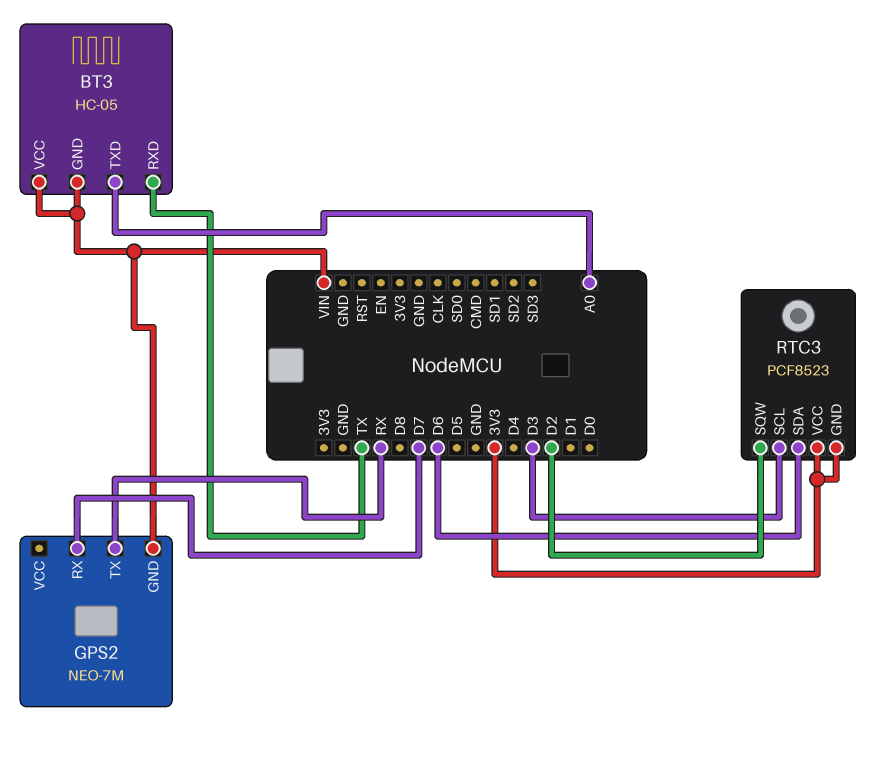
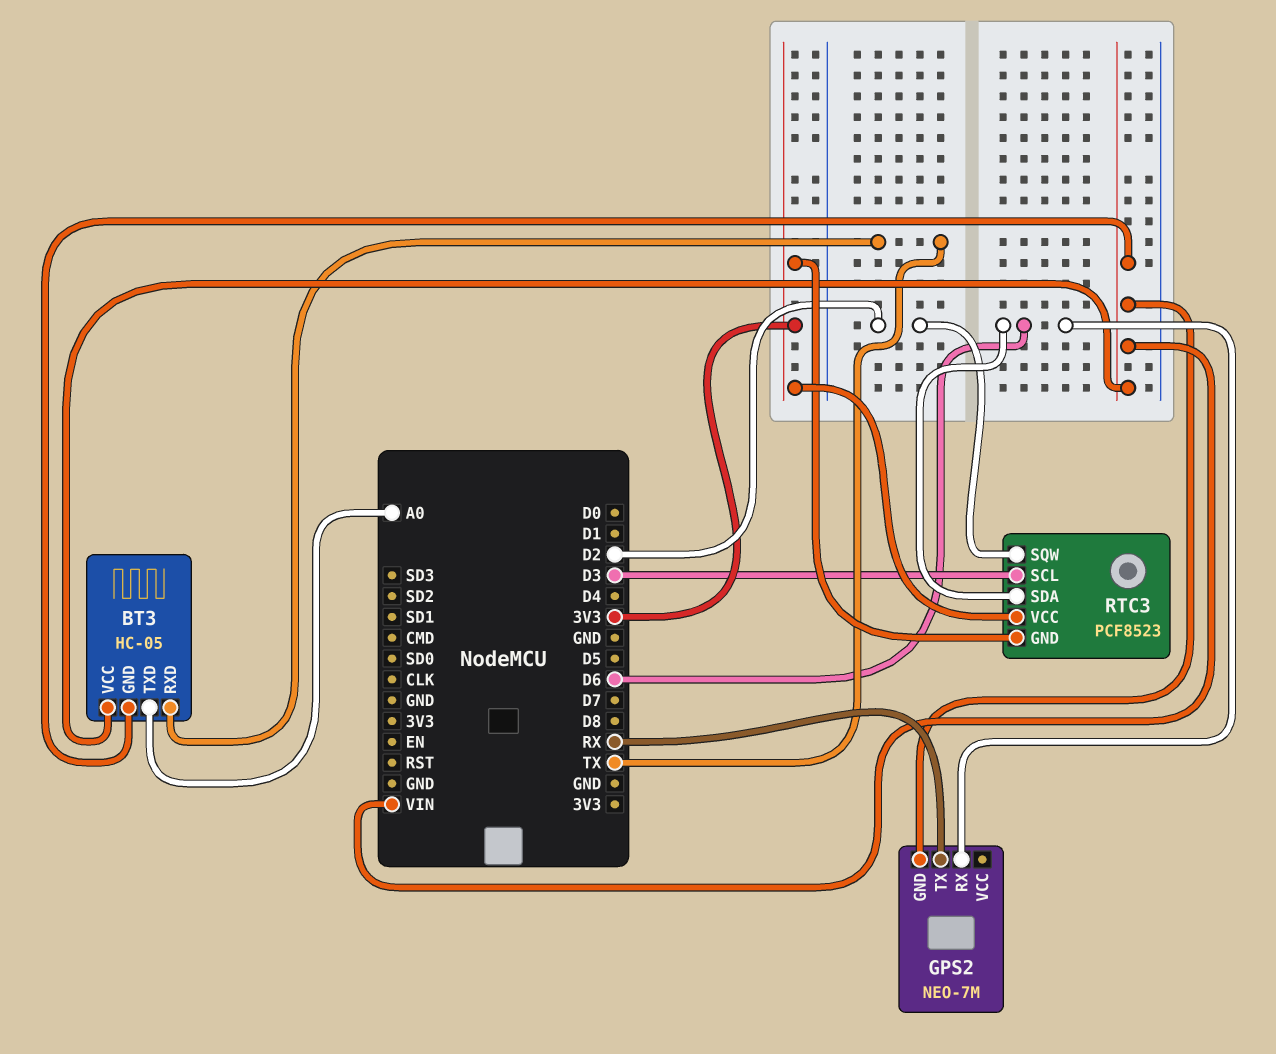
GPS2 pin RX: D7 -> D6

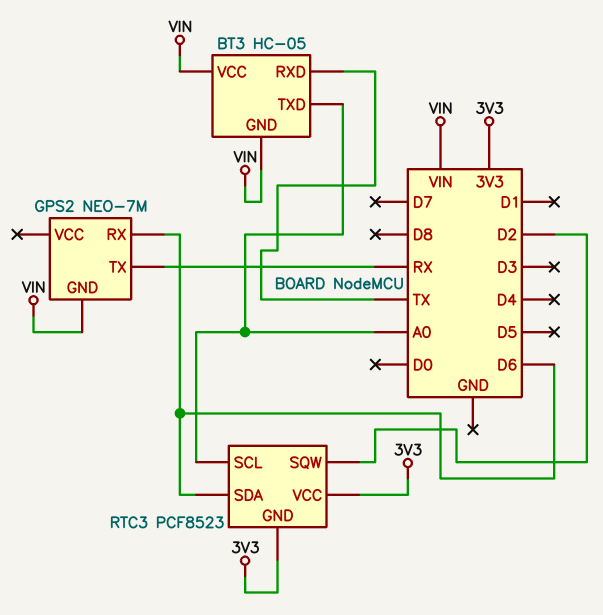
RTC3 pin SCL: D3 -> A0

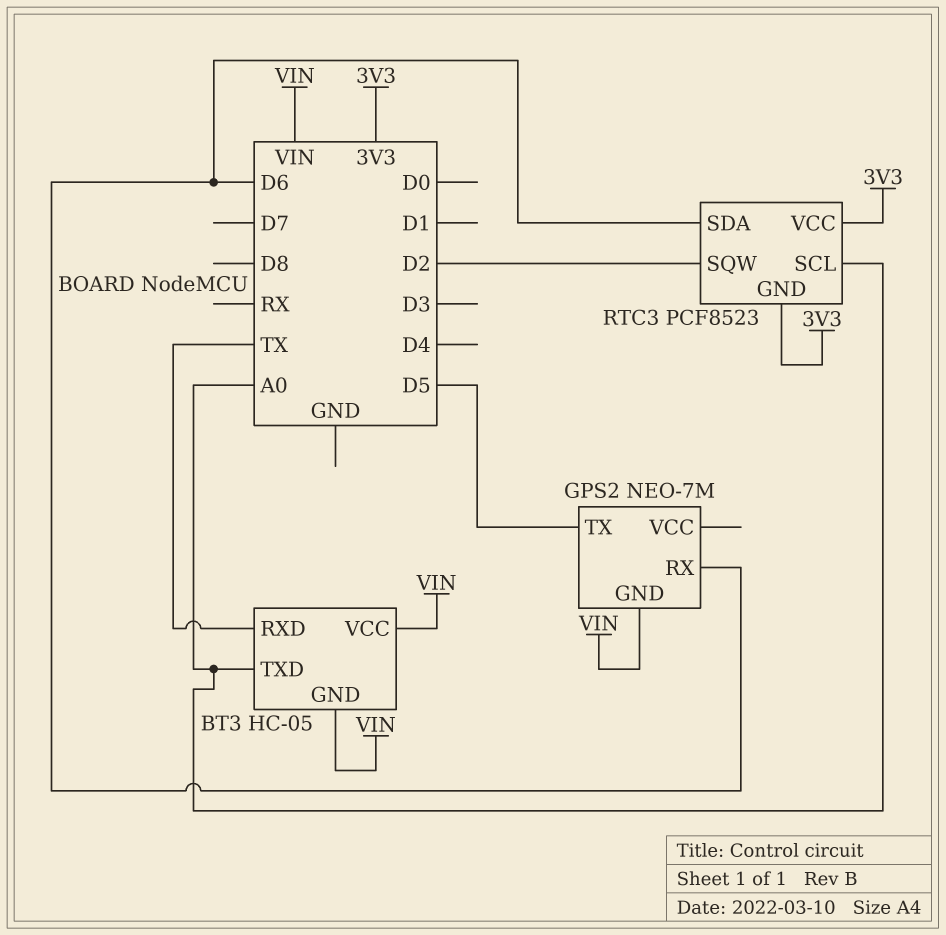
GPS2 pin TX: RX -> D5

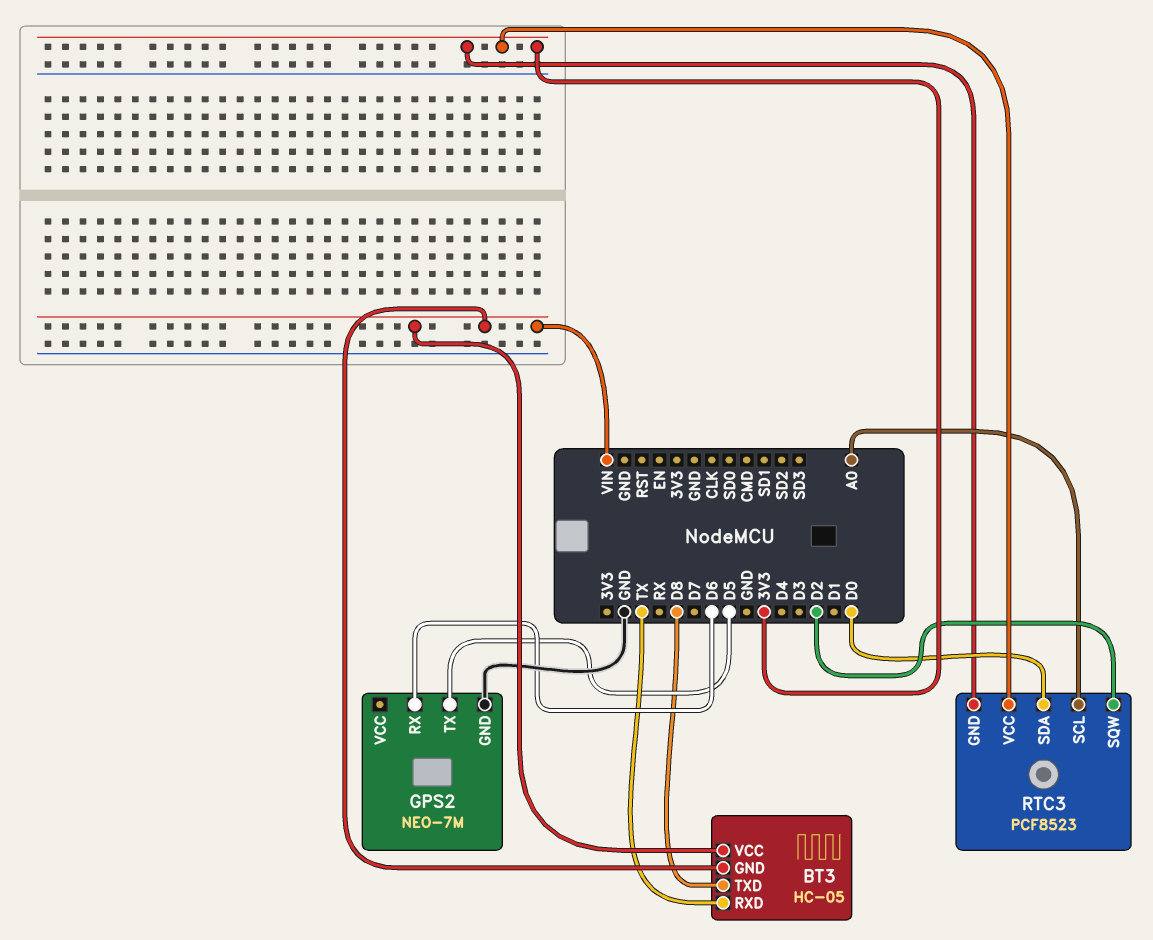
BT3 pin TXD: A0 -> D8
GPS2 pin GND: VIN -> GND
RTC3 pin SDA: D6 -> D0

